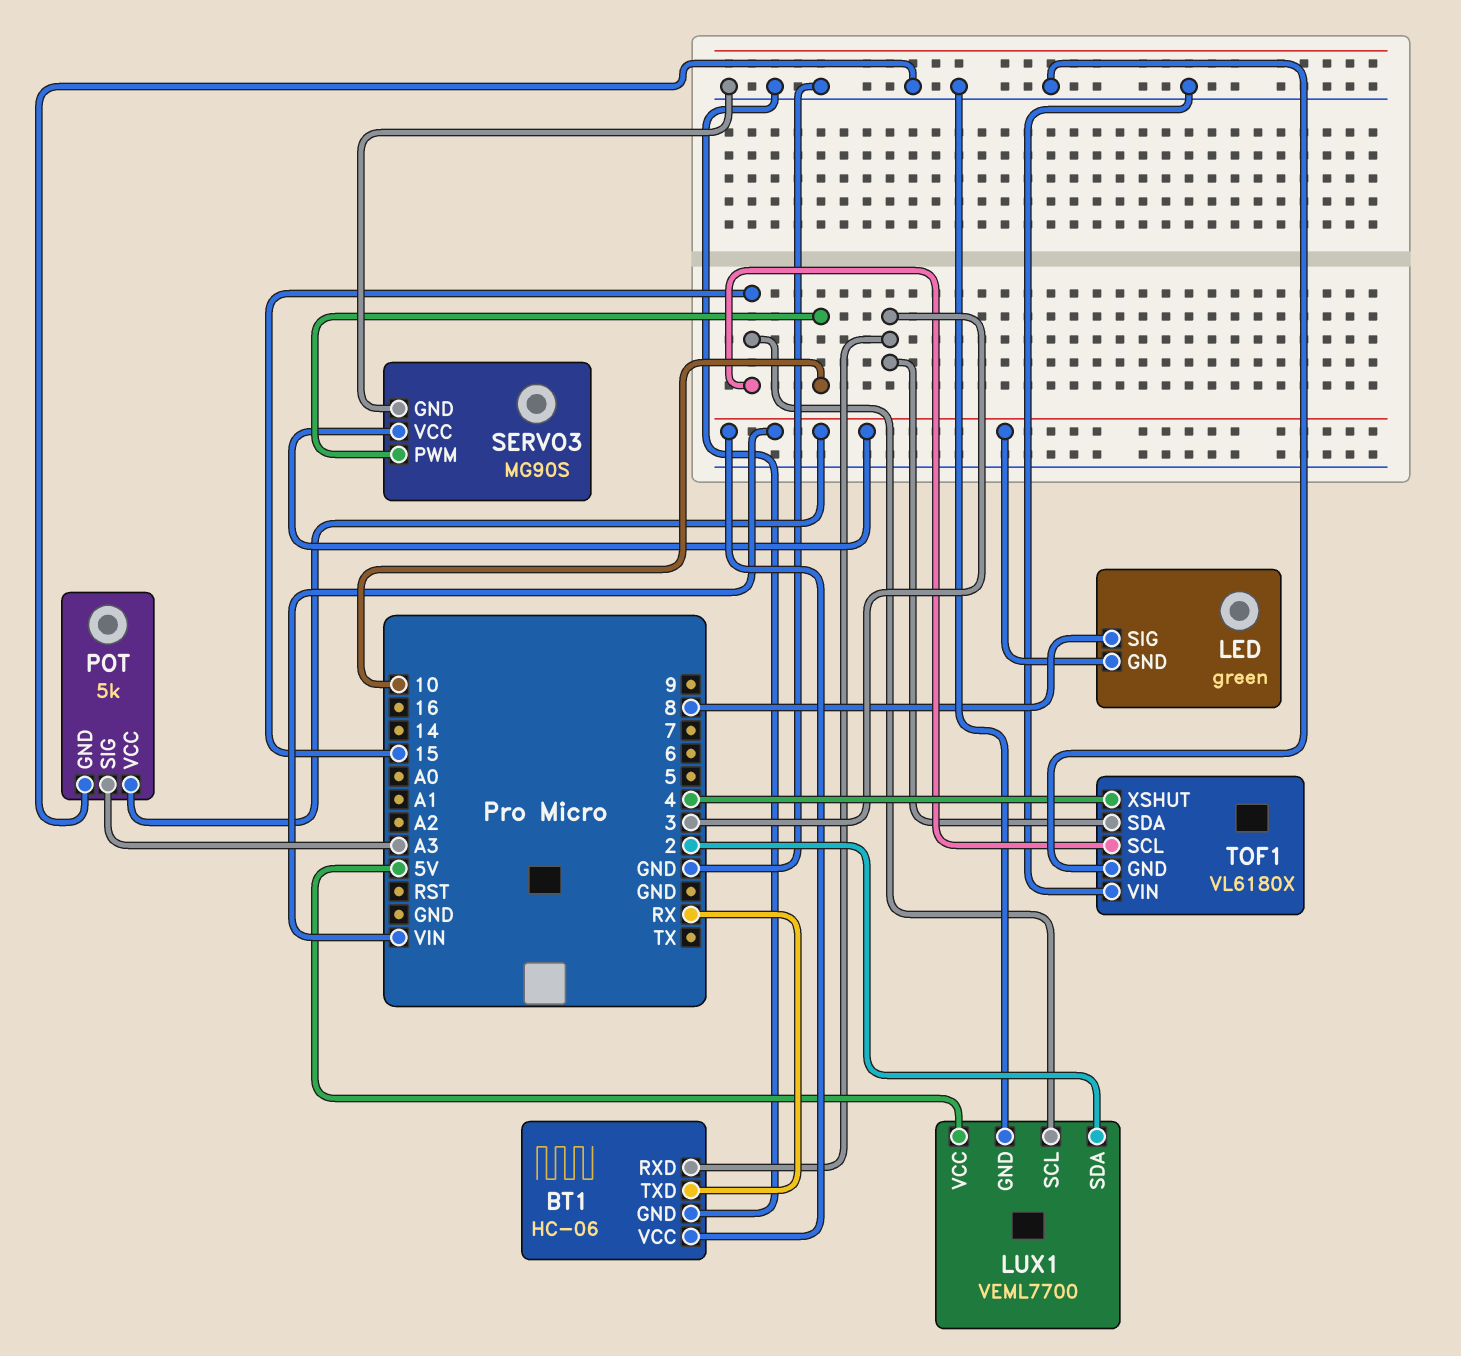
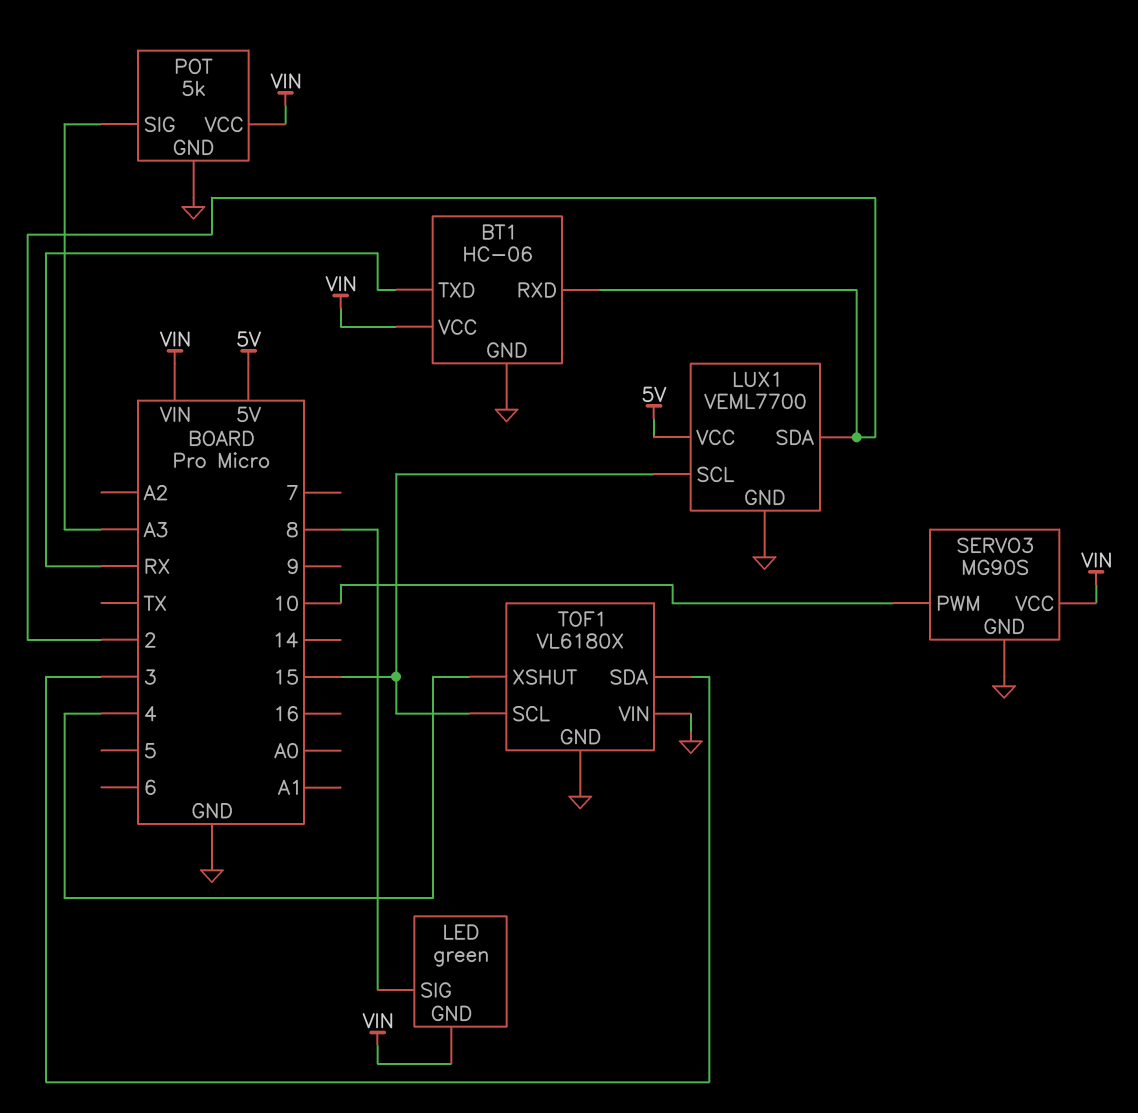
BT1 pin RXD: 3 -> 2

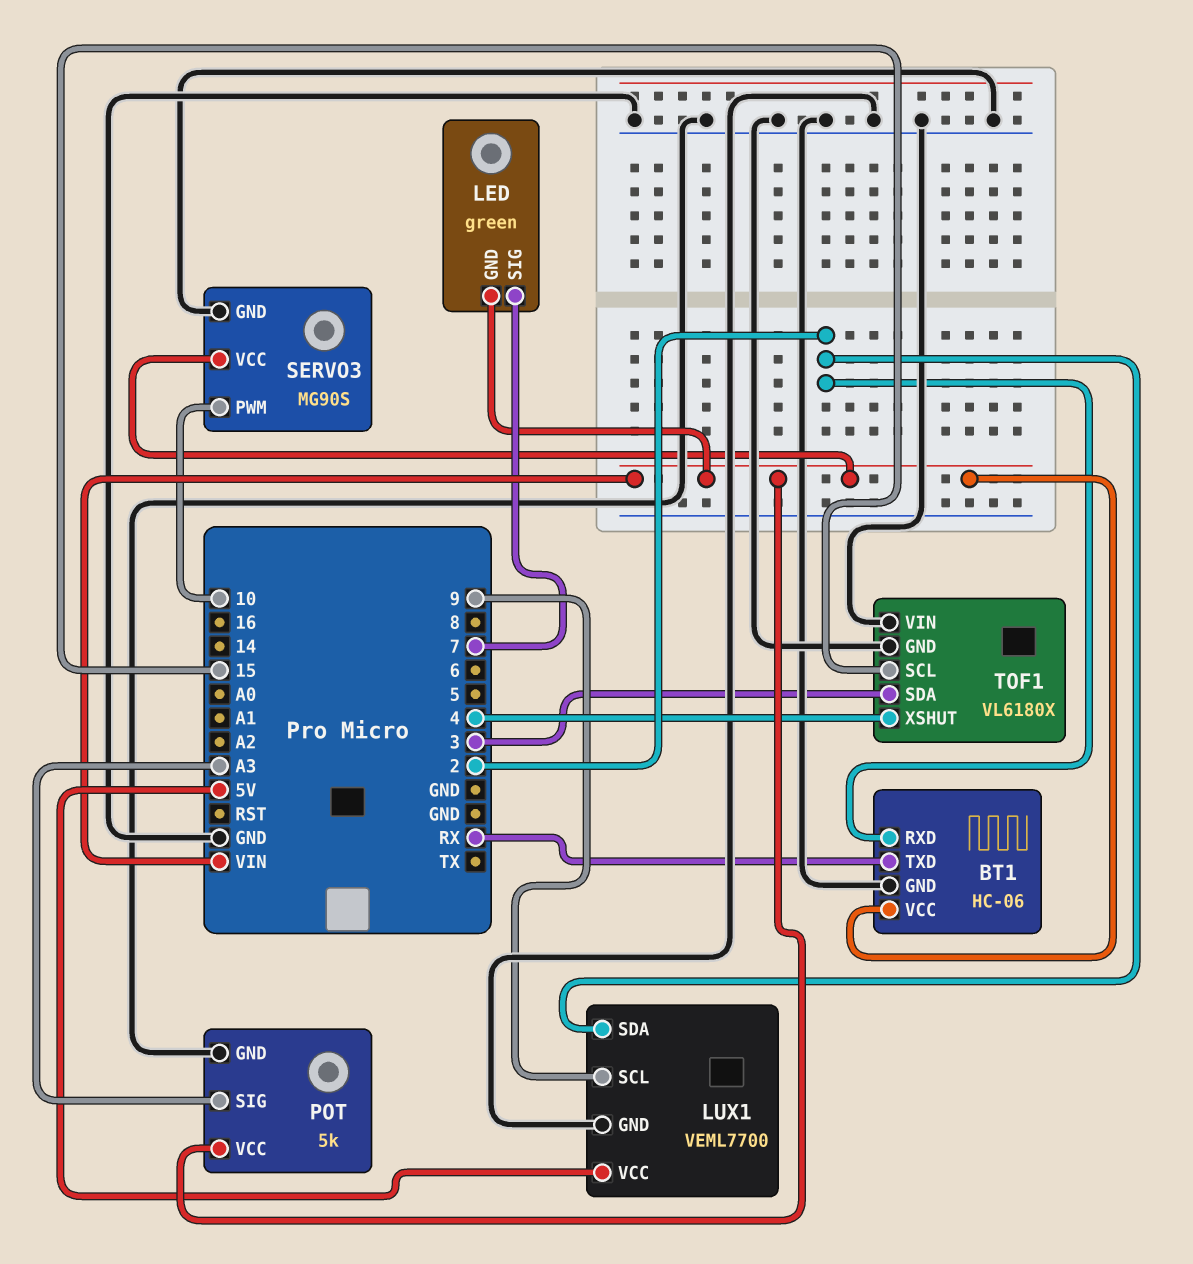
LED pin SIG: 8 -> 7
LUX1 pin SCL: 15 -> 9

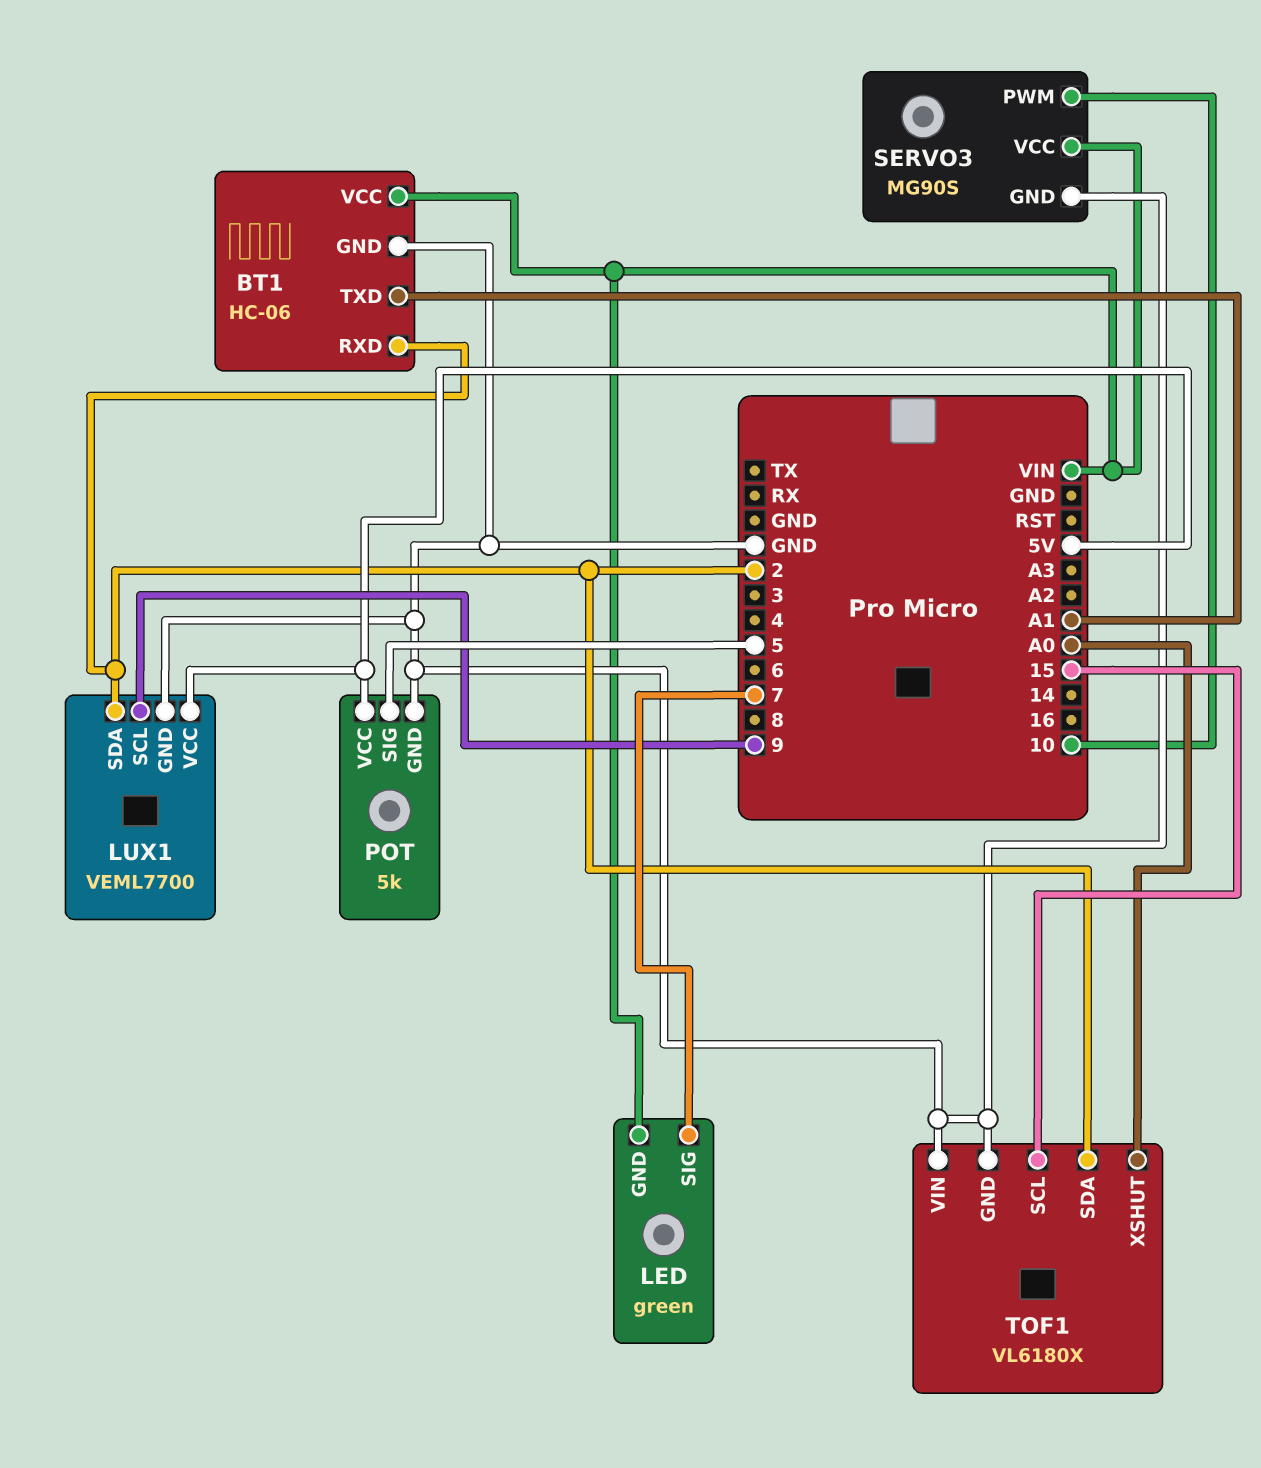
BT1 pin TXD: RX -> A1
POT pin SIG: A3 -> 5
POT pin VCC: VIN -> 5V
TOF1 pin SDA: 3 -> 2
TOF1 pin XSHUT: 4 -> A0

